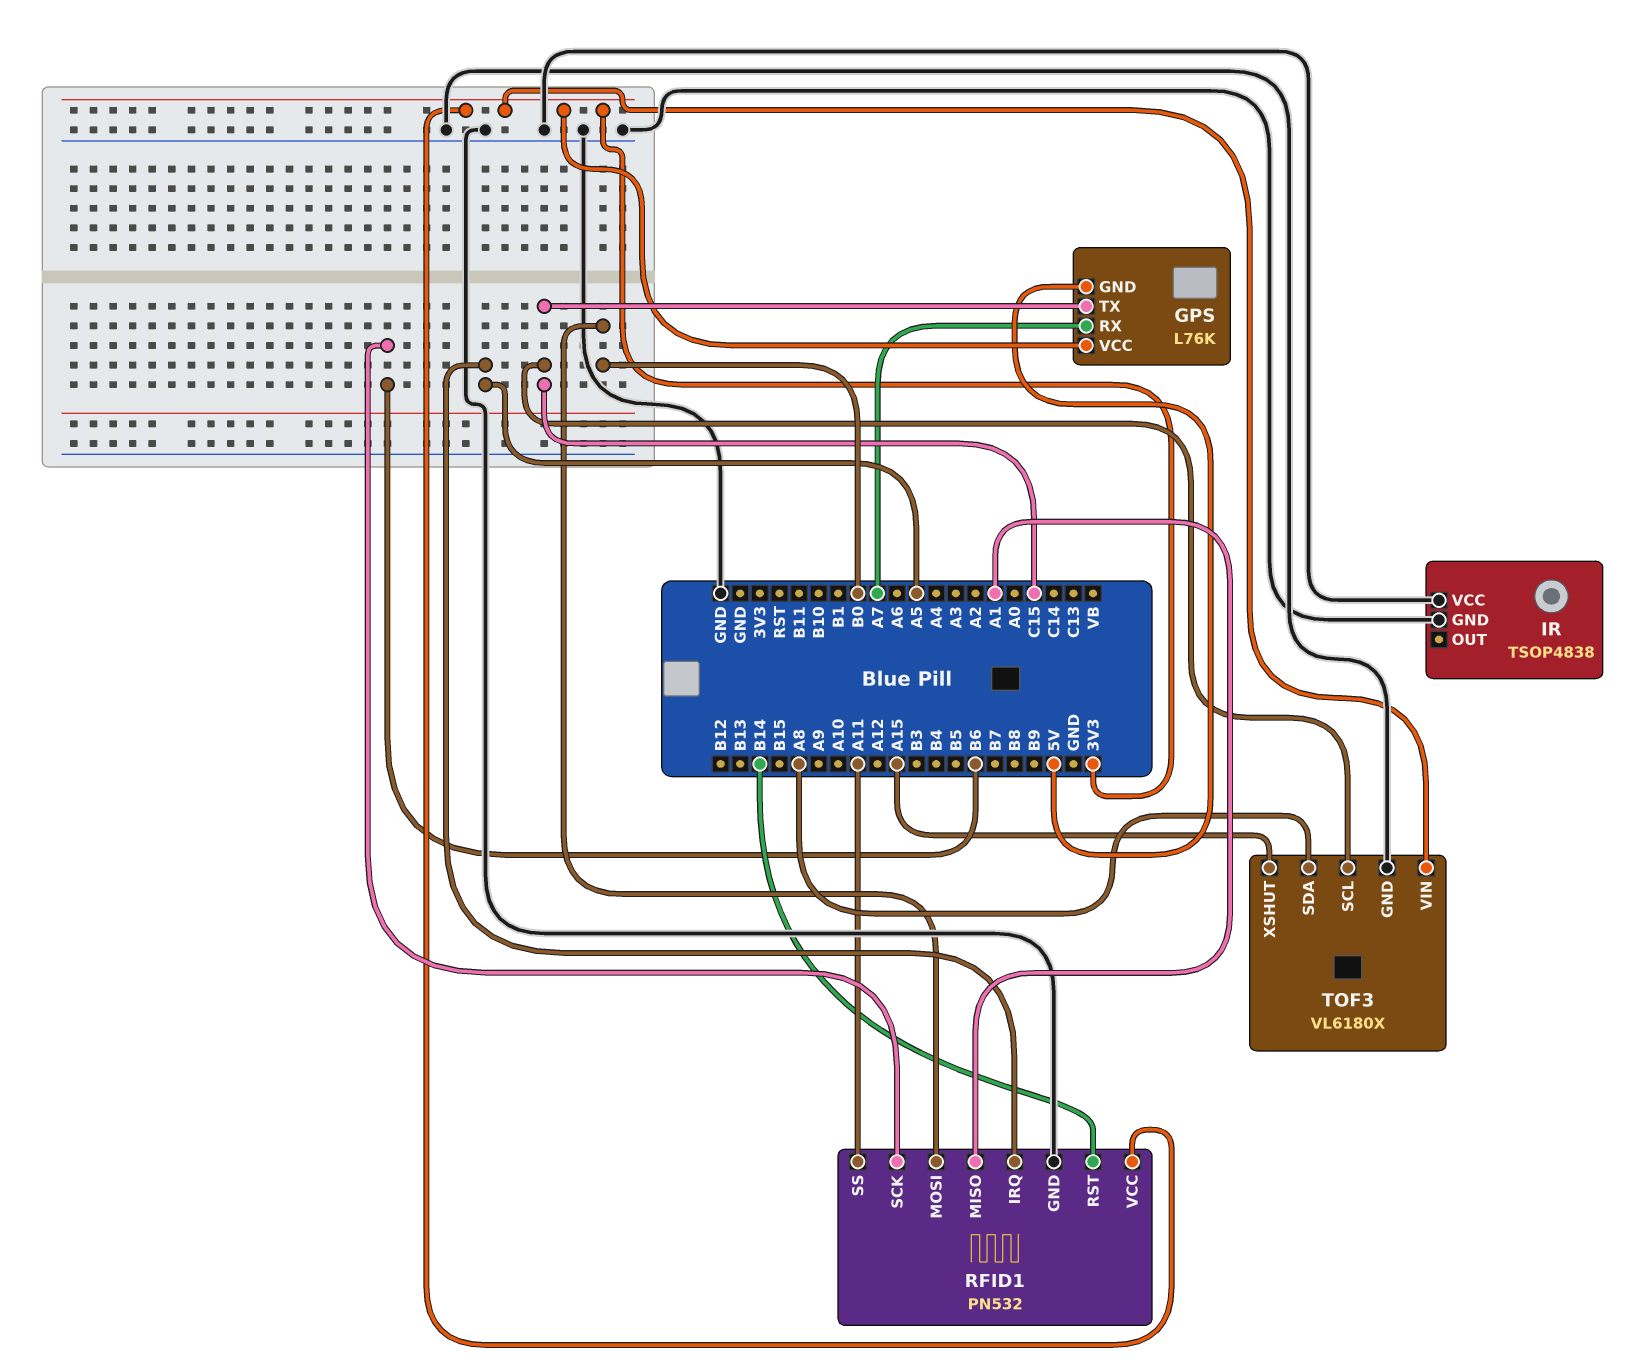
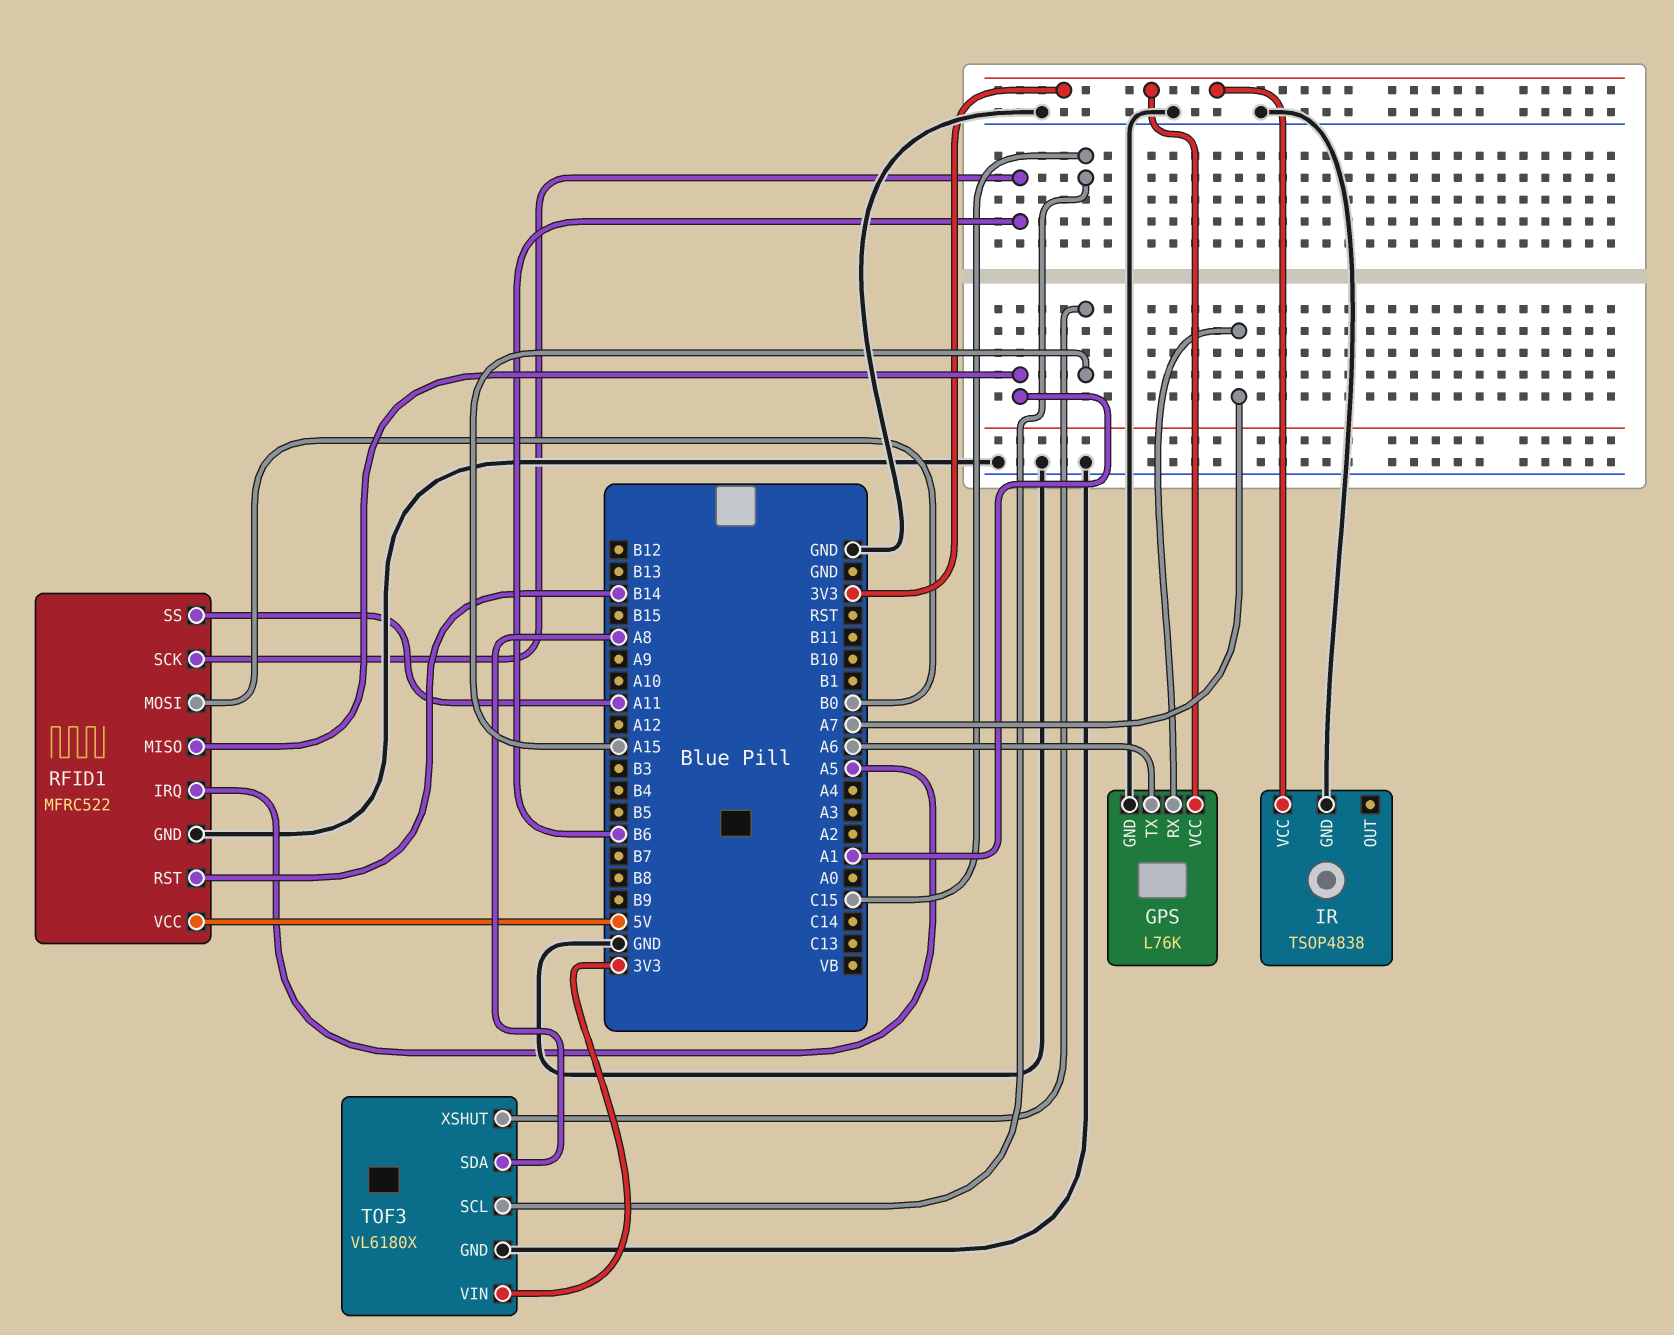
GPS pin GND: 5V -> GND
GPS pin TX: C15 -> A6
IR pin VCC: GND -> 3V3
RFID1: PN532 -> MFRC522
RFID1 pin VCC: 3V3 -> 5V

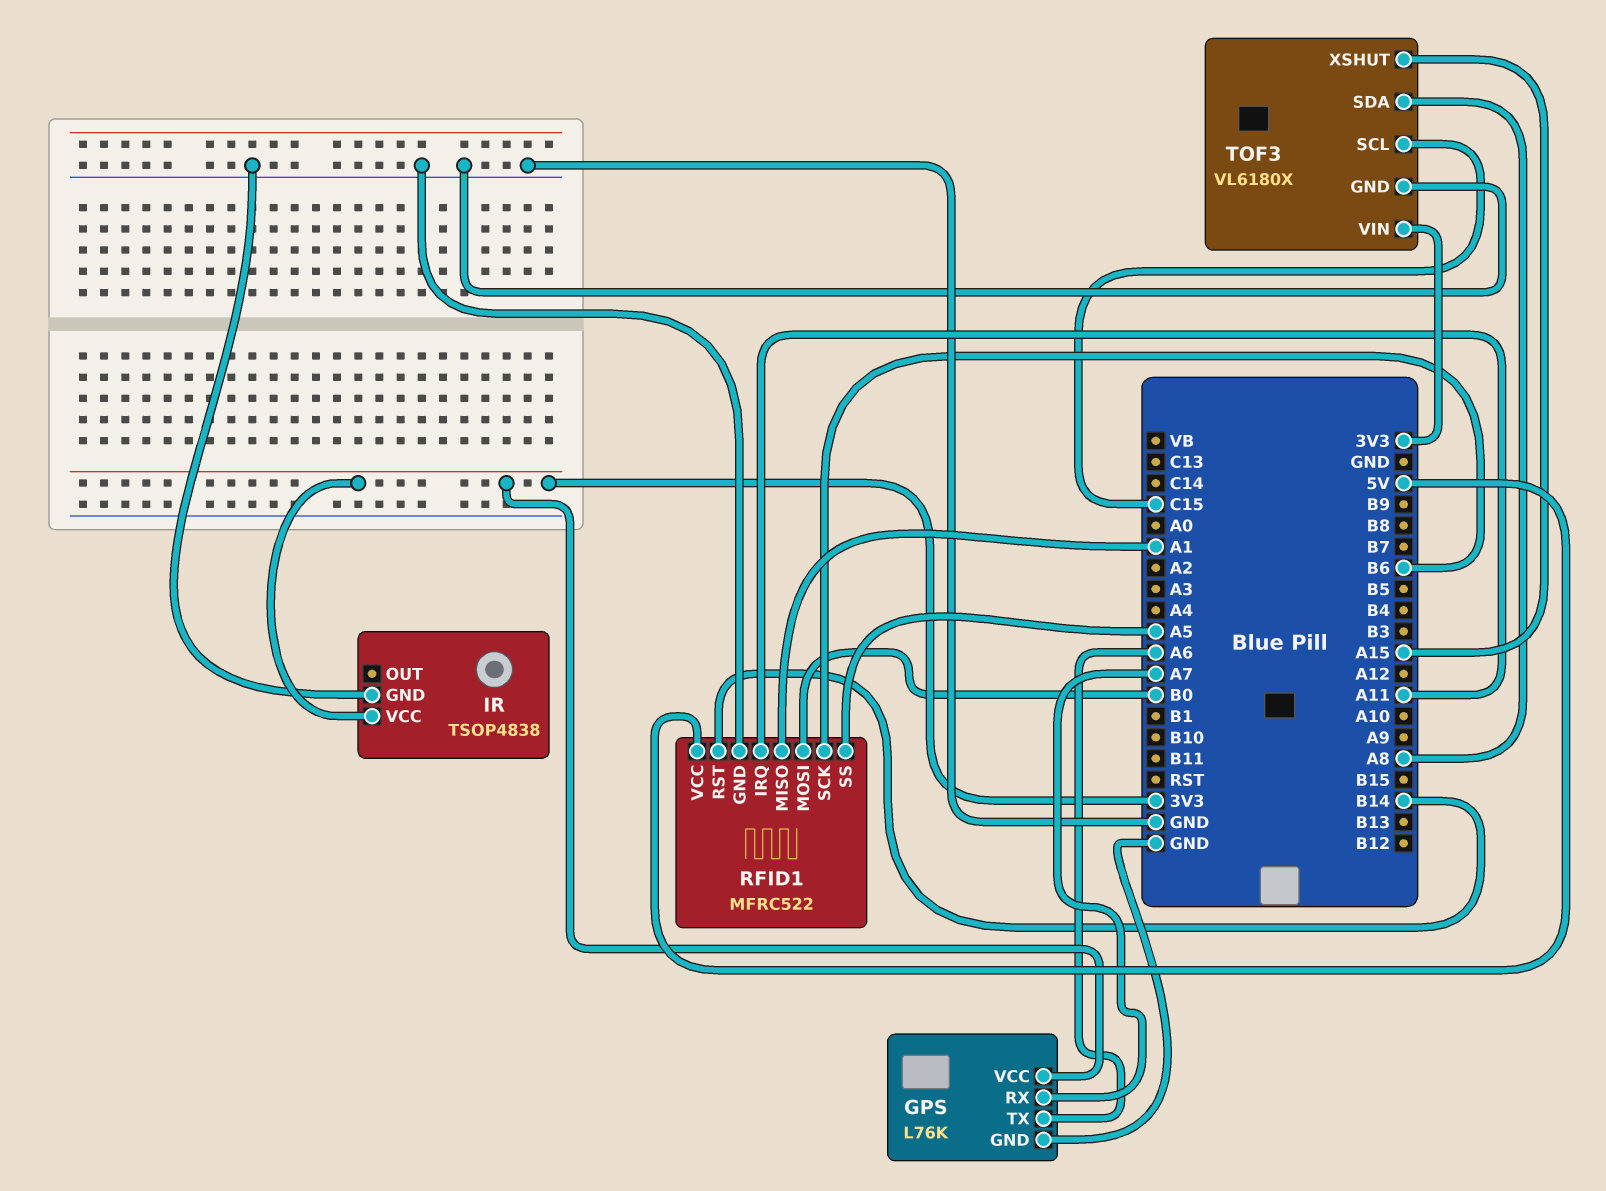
RFID1 pin IRQ: A5 -> A11
RFID1 pin SS: A11 -> A5

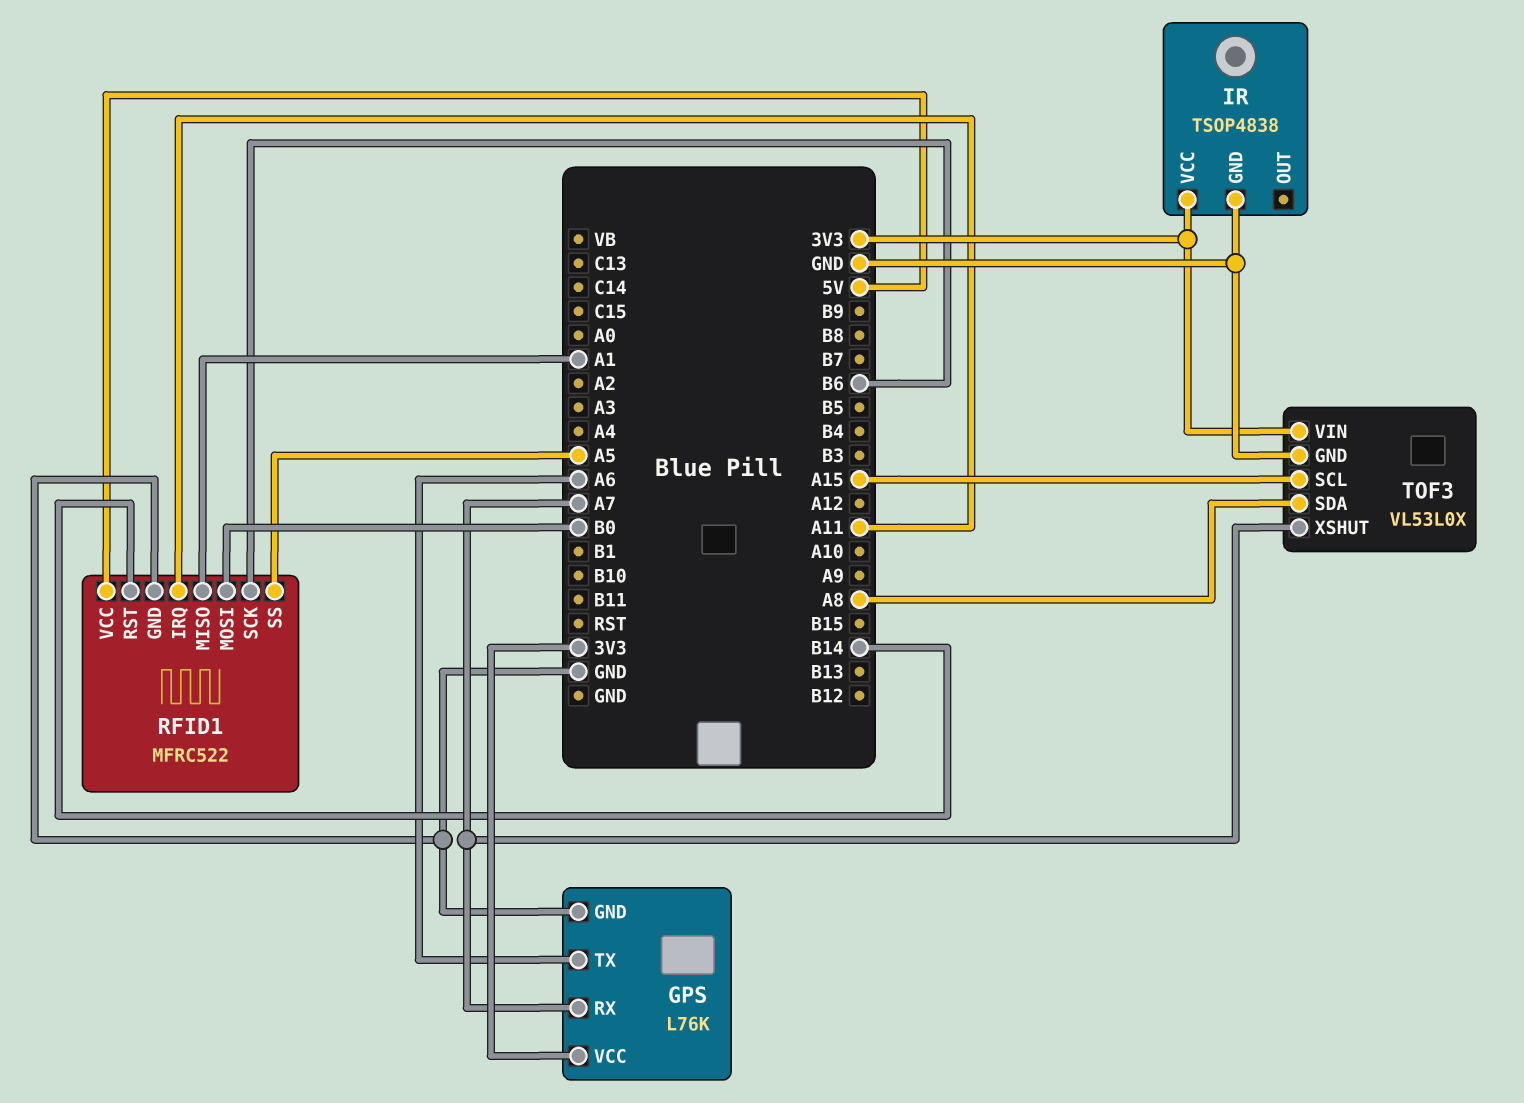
TOF3: VL6180X -> VL53L0X
TOF3 pin SCL: C15 -> A15
TOF3 pin XSHUT: A15 -> A7

